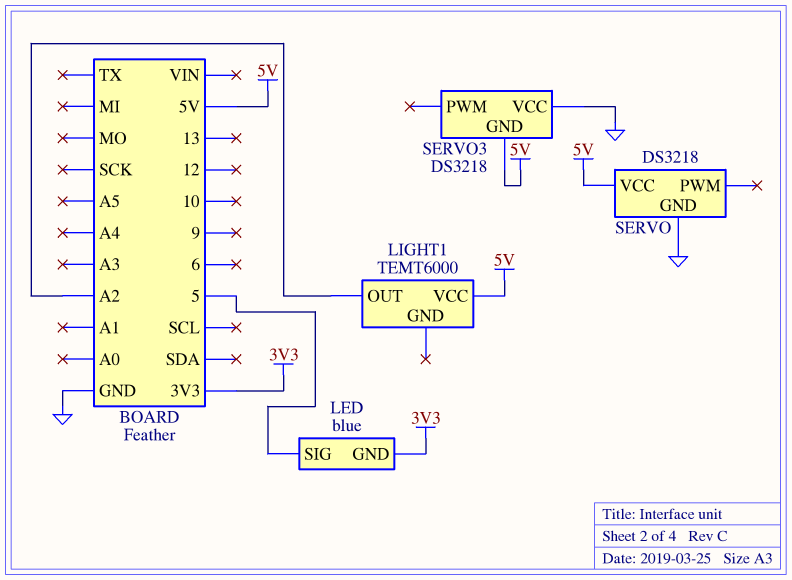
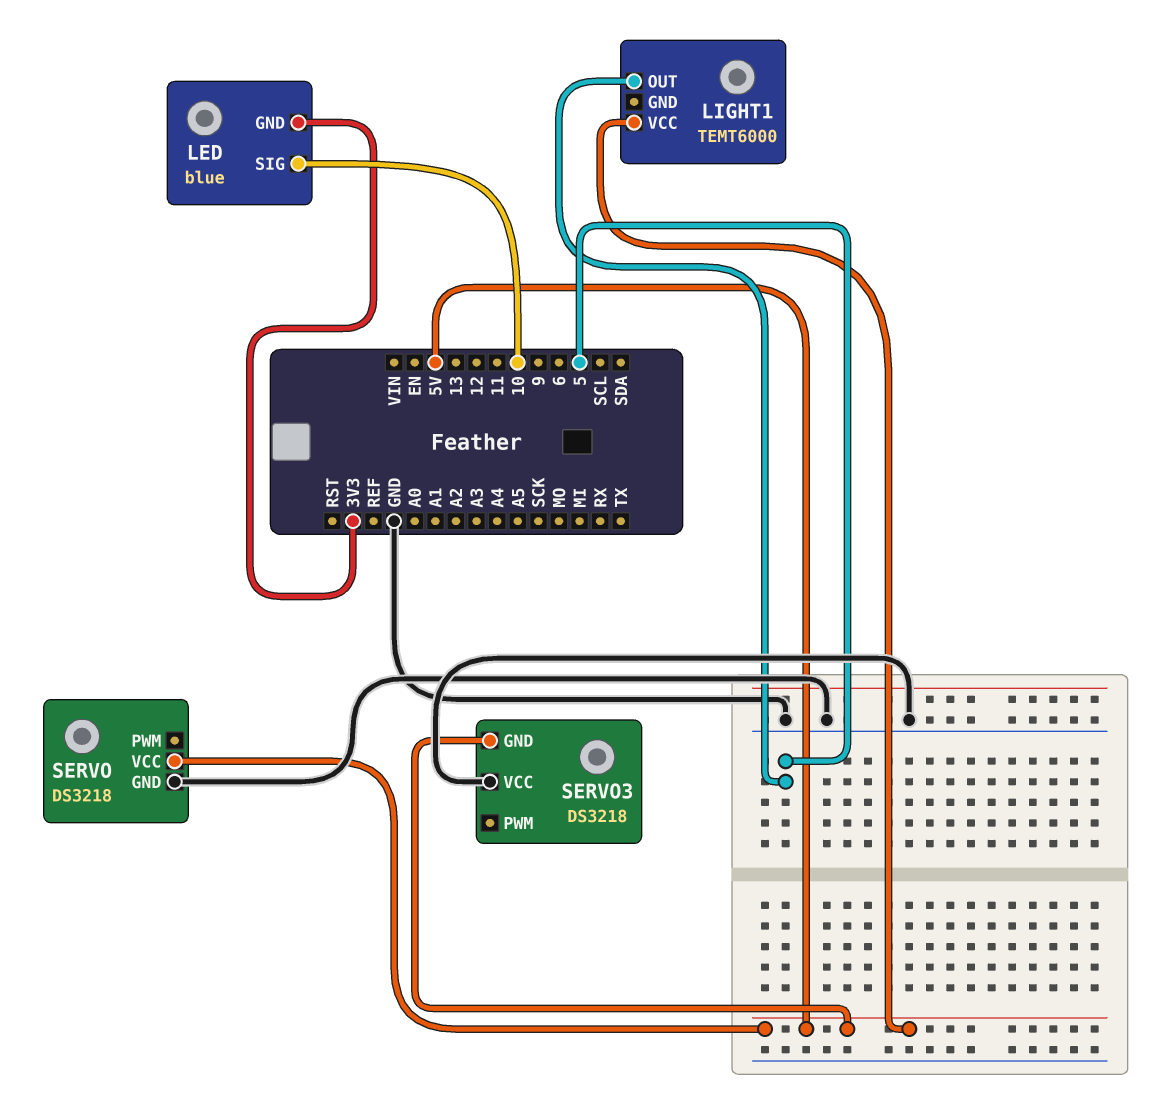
LED pin SIG: 5 -> 10
LIGHT1 pin OUT: A2 -> 5

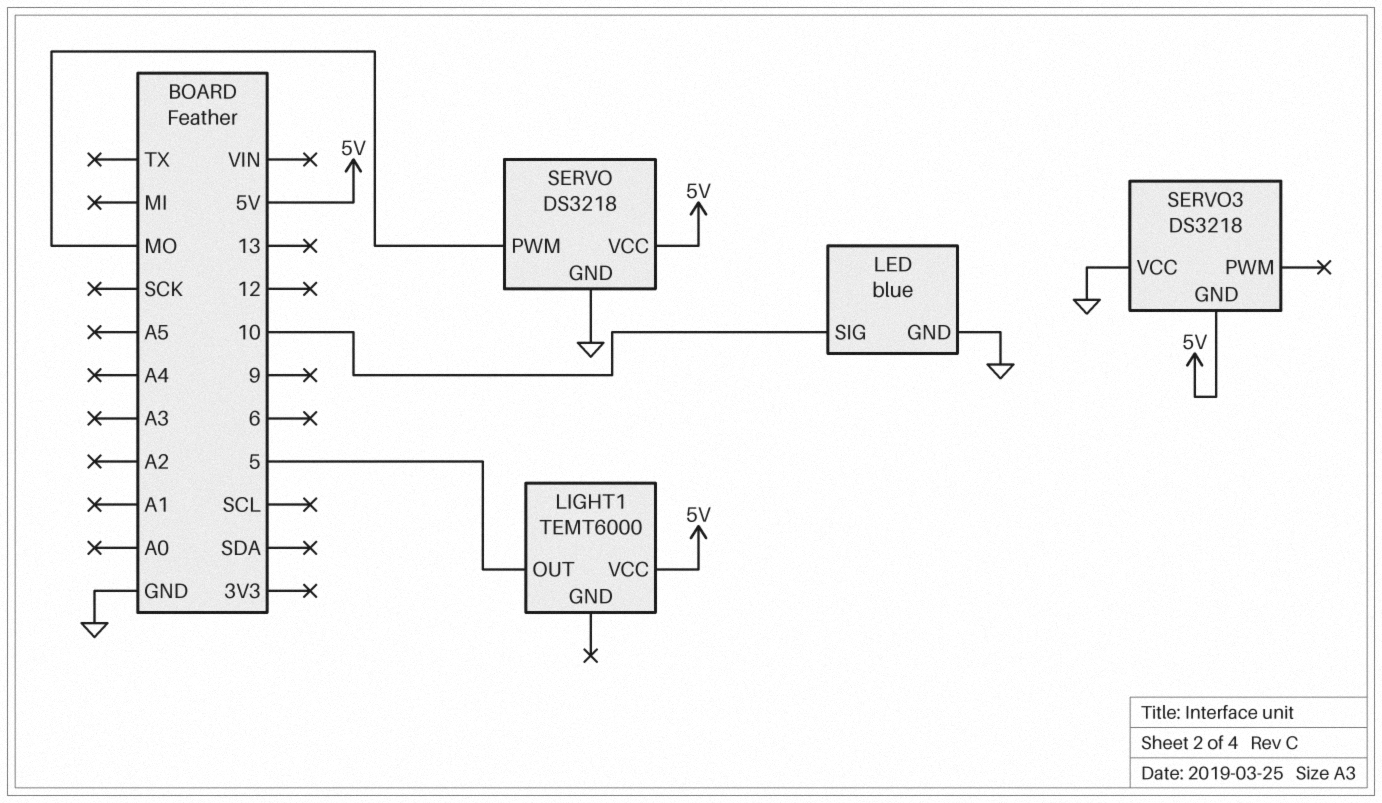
LED pin GND: 3V3 -> GND
SERVO pin PWM: none -> MO

